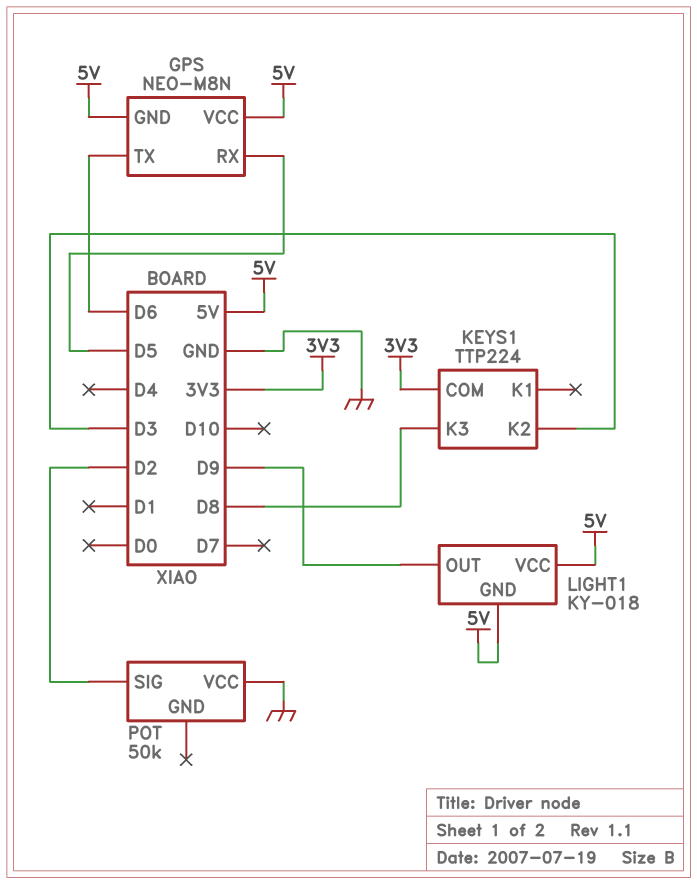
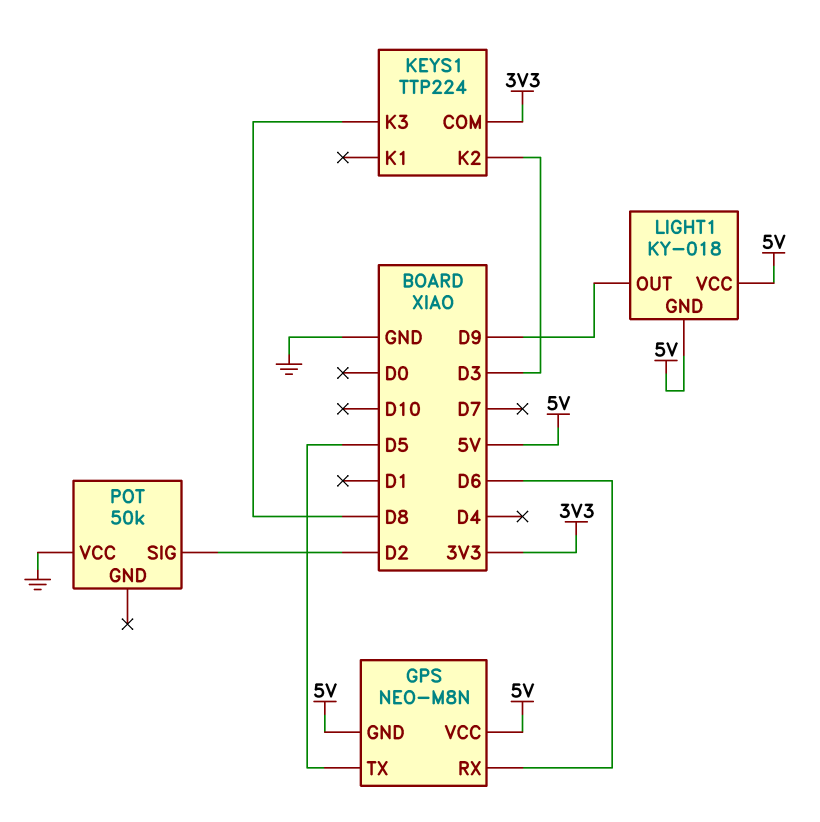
GPS pin RX: D5 -> D6
GPS pin TX: D6 -> D5

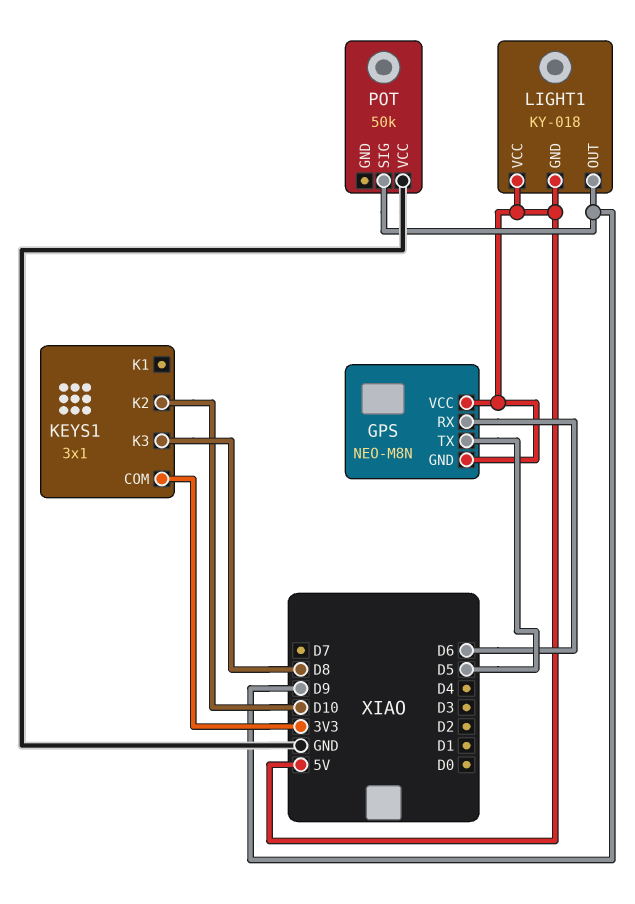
KEYS1: TTP224 -> 3x1
KEYS1 pin K2: D3 -> D10
POT pin SIG: D2 -> D9

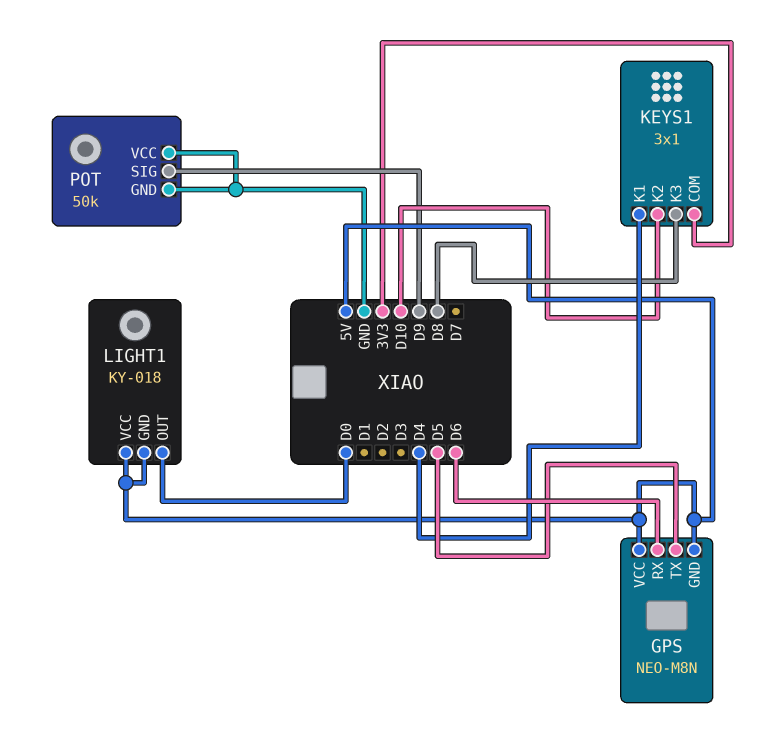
KEYS1 pin K1: none -> D4
LIGHT1 pin OUT: D9 -> D0
POT pin GND: none -> GND

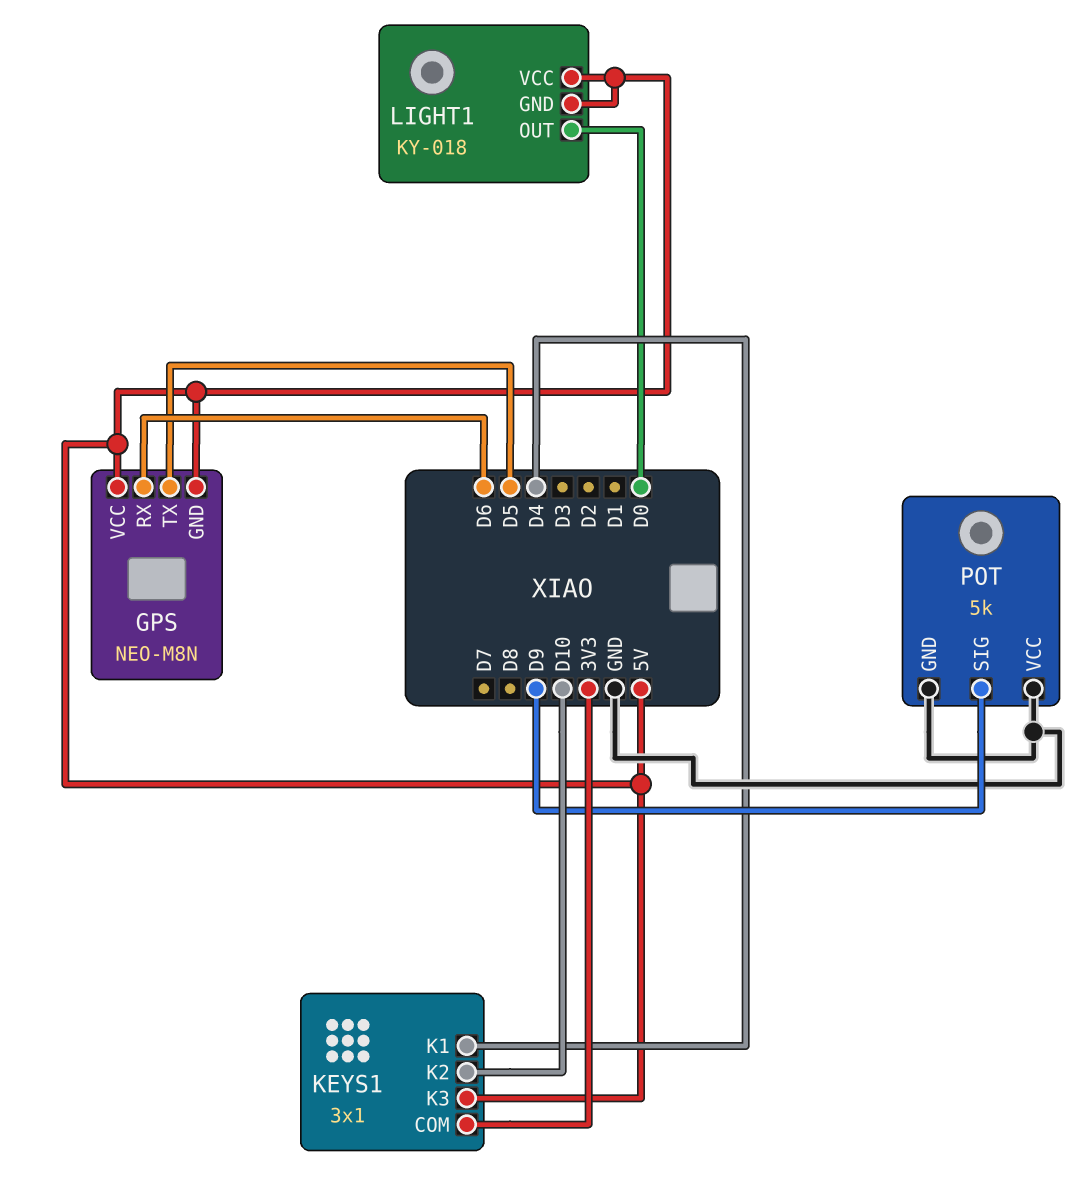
KEYS1 pin K3: D8 -> 5V
POT: 50k -> 5k

